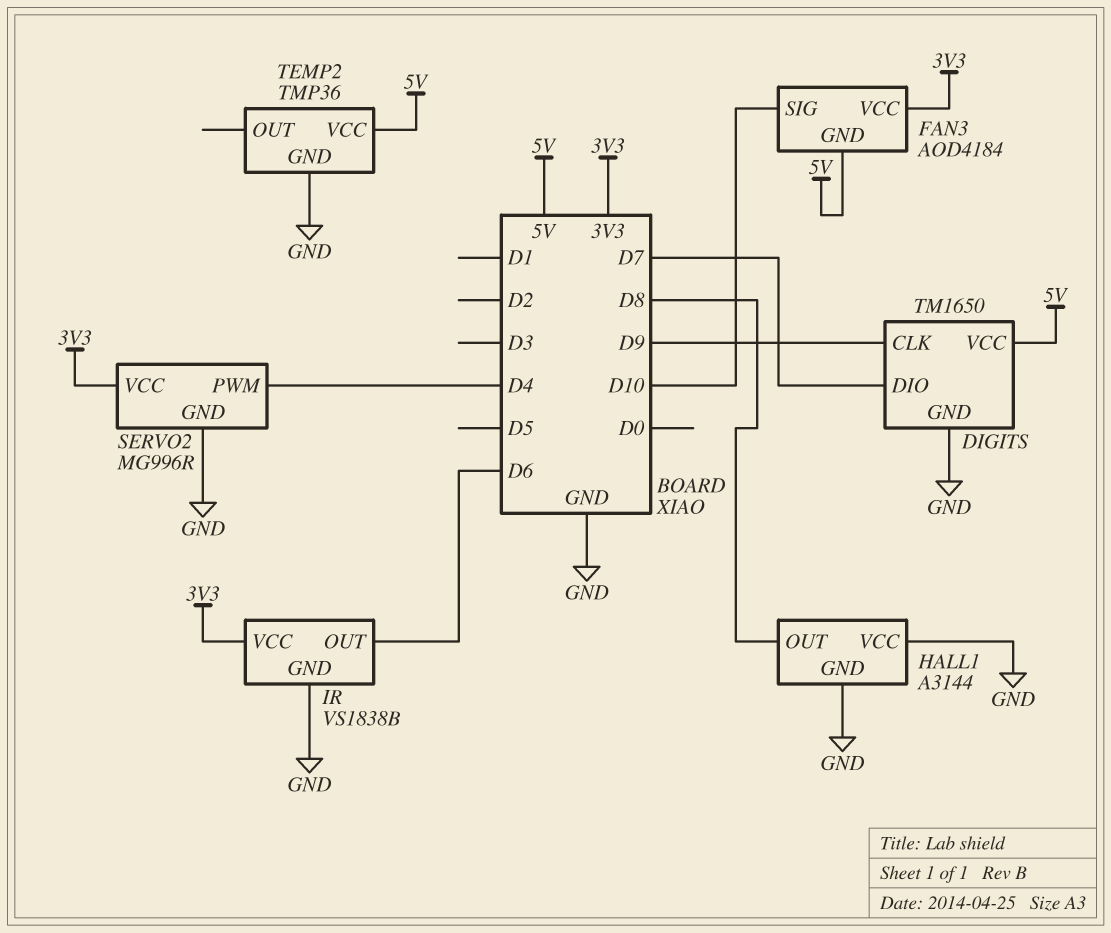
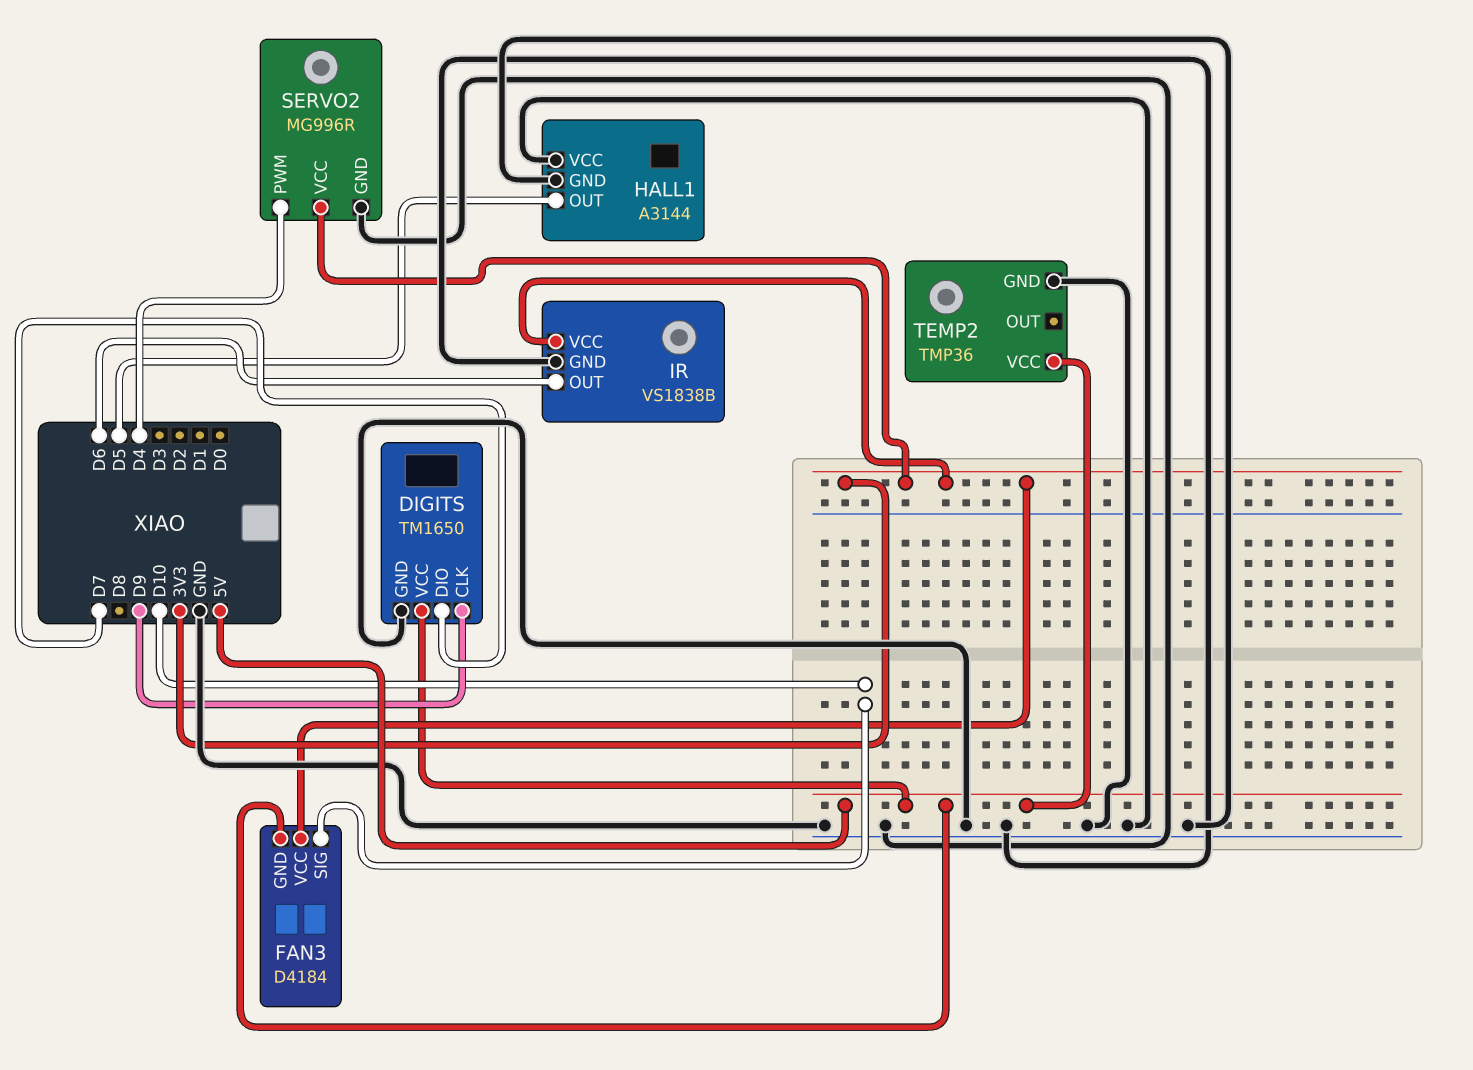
FAN3: AOD4184 -> D4184
HALL1 pin OUT: D8 -> D5

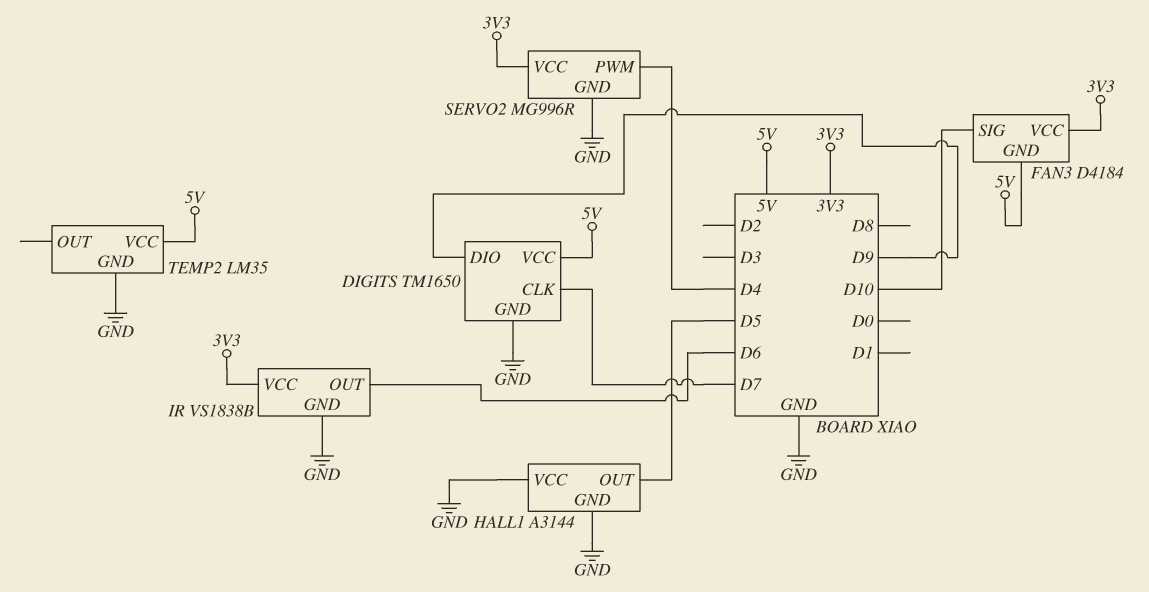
DIGITS pin CLK: D9 -> D7
DIGITS pin DIO: D7 -> D9
TEMP2: TMP36 -> LM35

